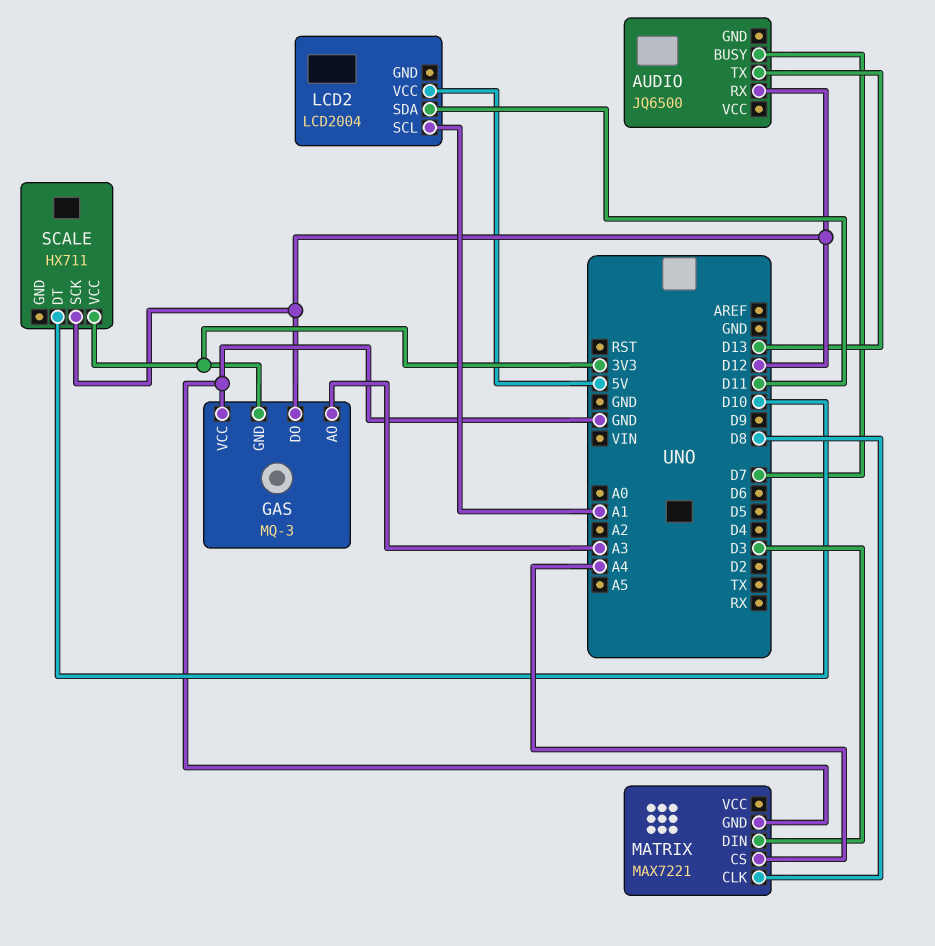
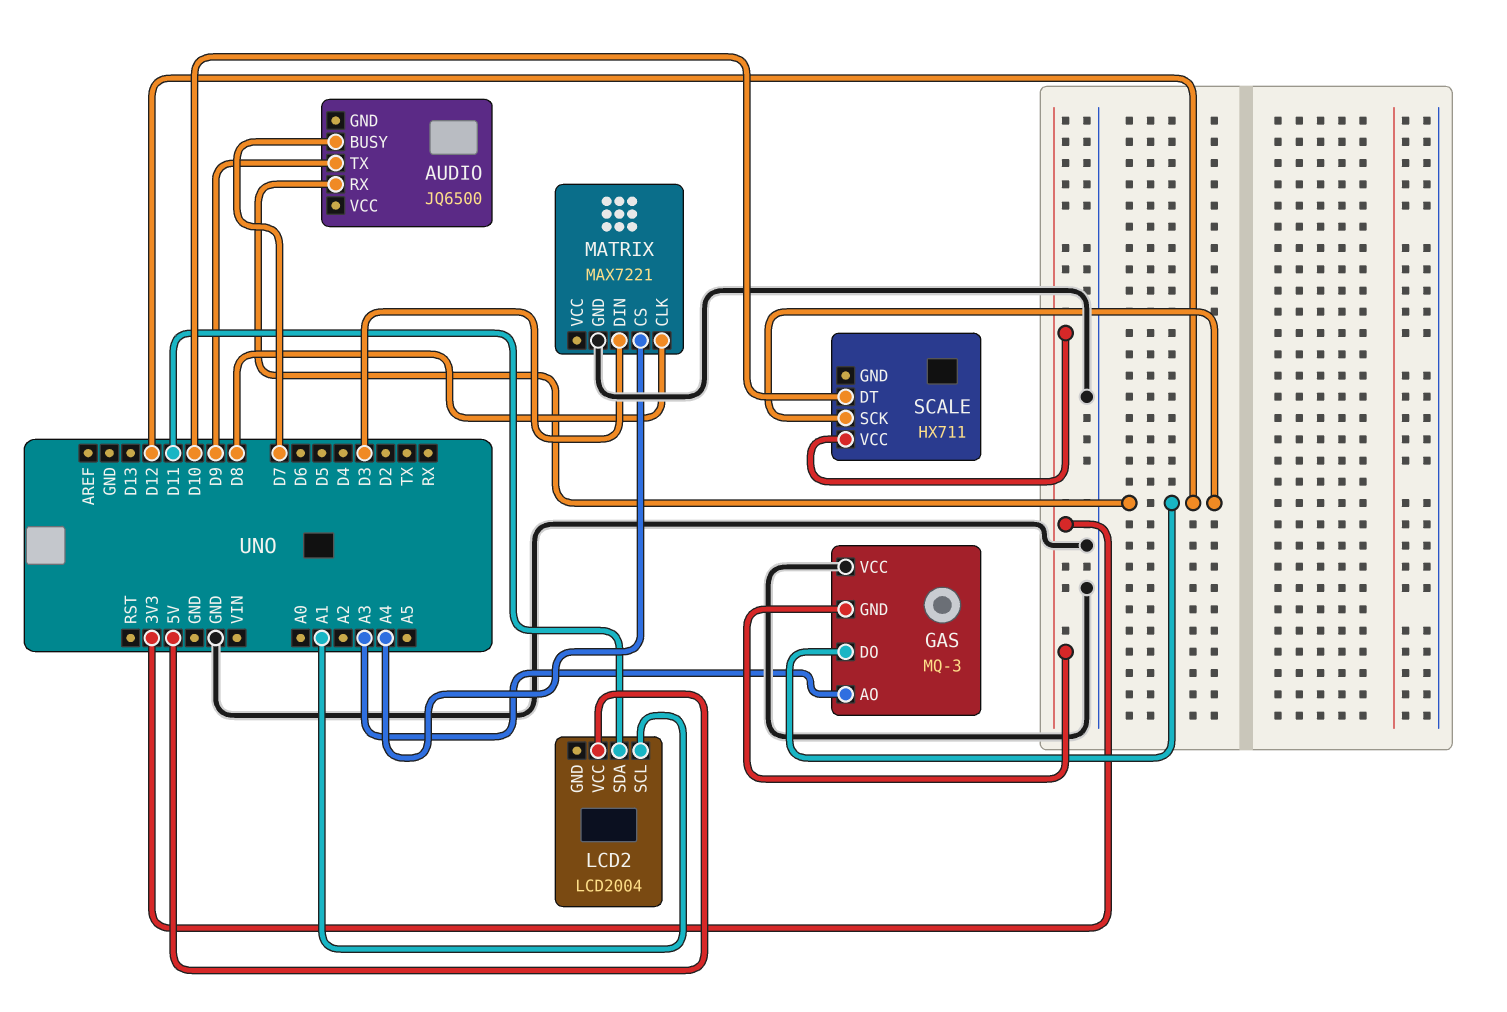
AUDIO pin TX: D13 -> D9

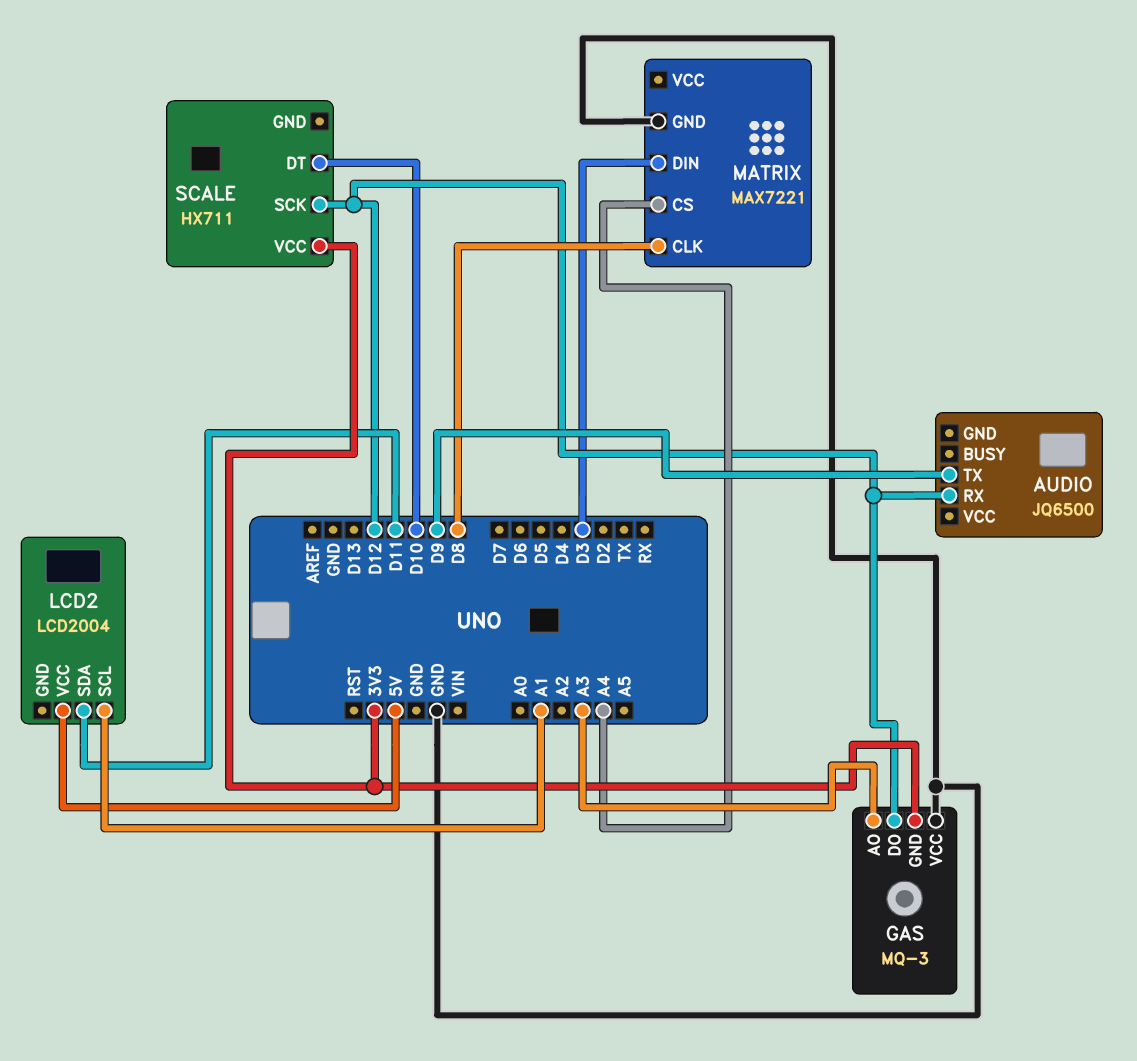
AUDIO pin BUSY: D7 -> none

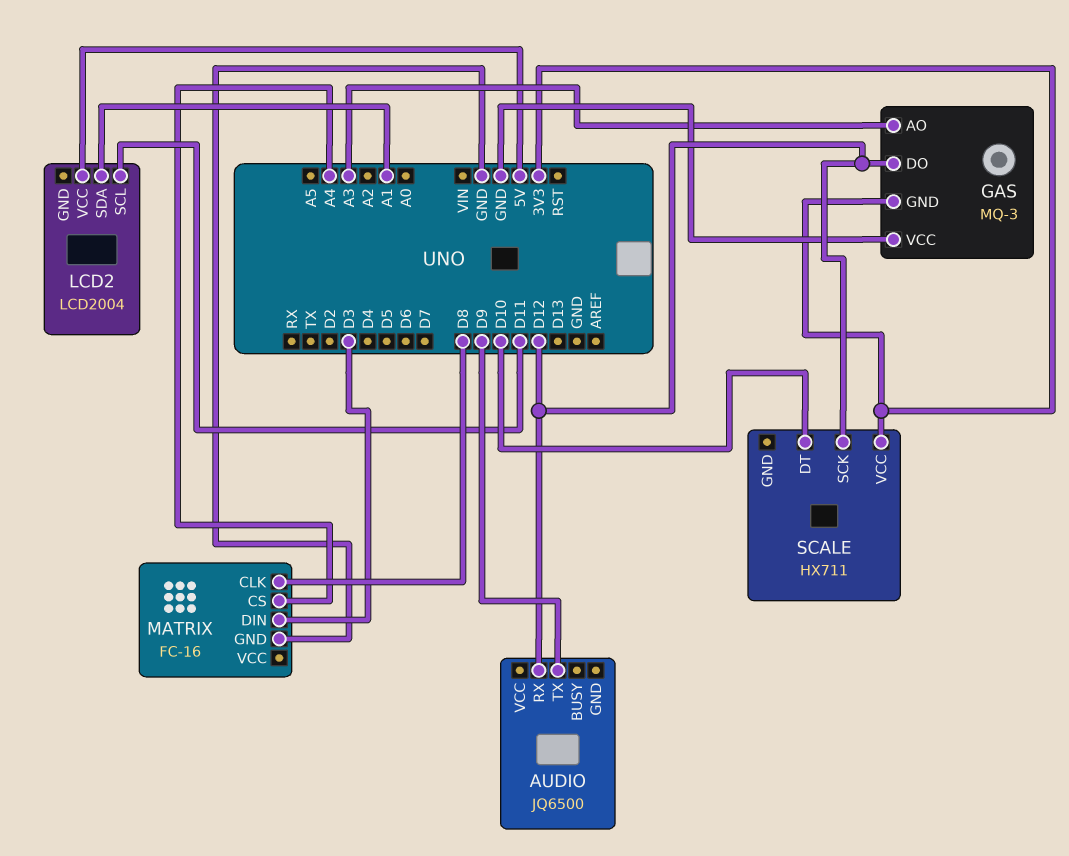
LCD2 pin SCL: A1 -> D11
LCD2 pin SDA: D11 -> A1
MATRIX: MAX7221 -> FC-16

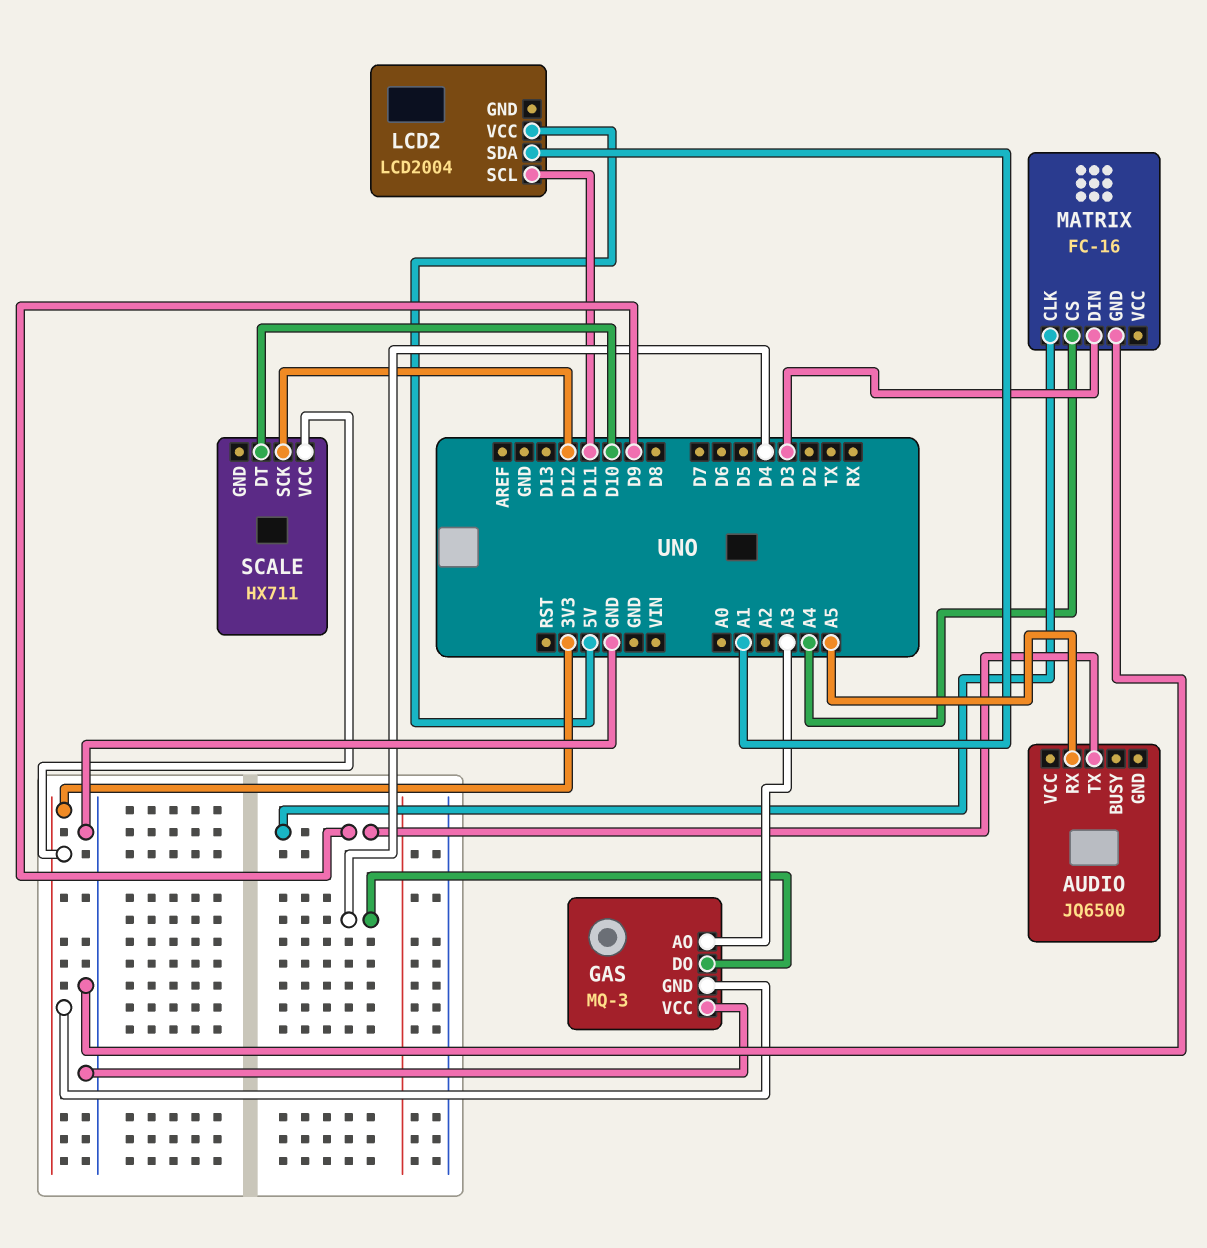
AUDIO pin RX: D12 -> A5
GAS pin DO: D12 -> D4
MATRIX pin CLK: D8 -> D9

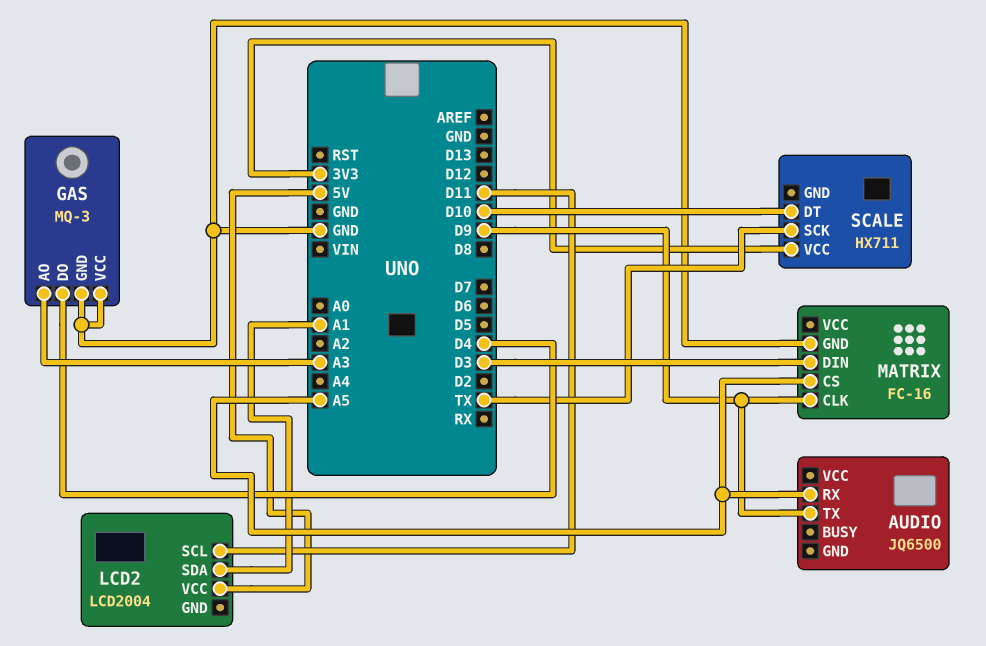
GAS pin GND: 3V3 -> GND
MATRIX pin CS: A4 -> A5
SCALE pin SCK: D12 -> TX

